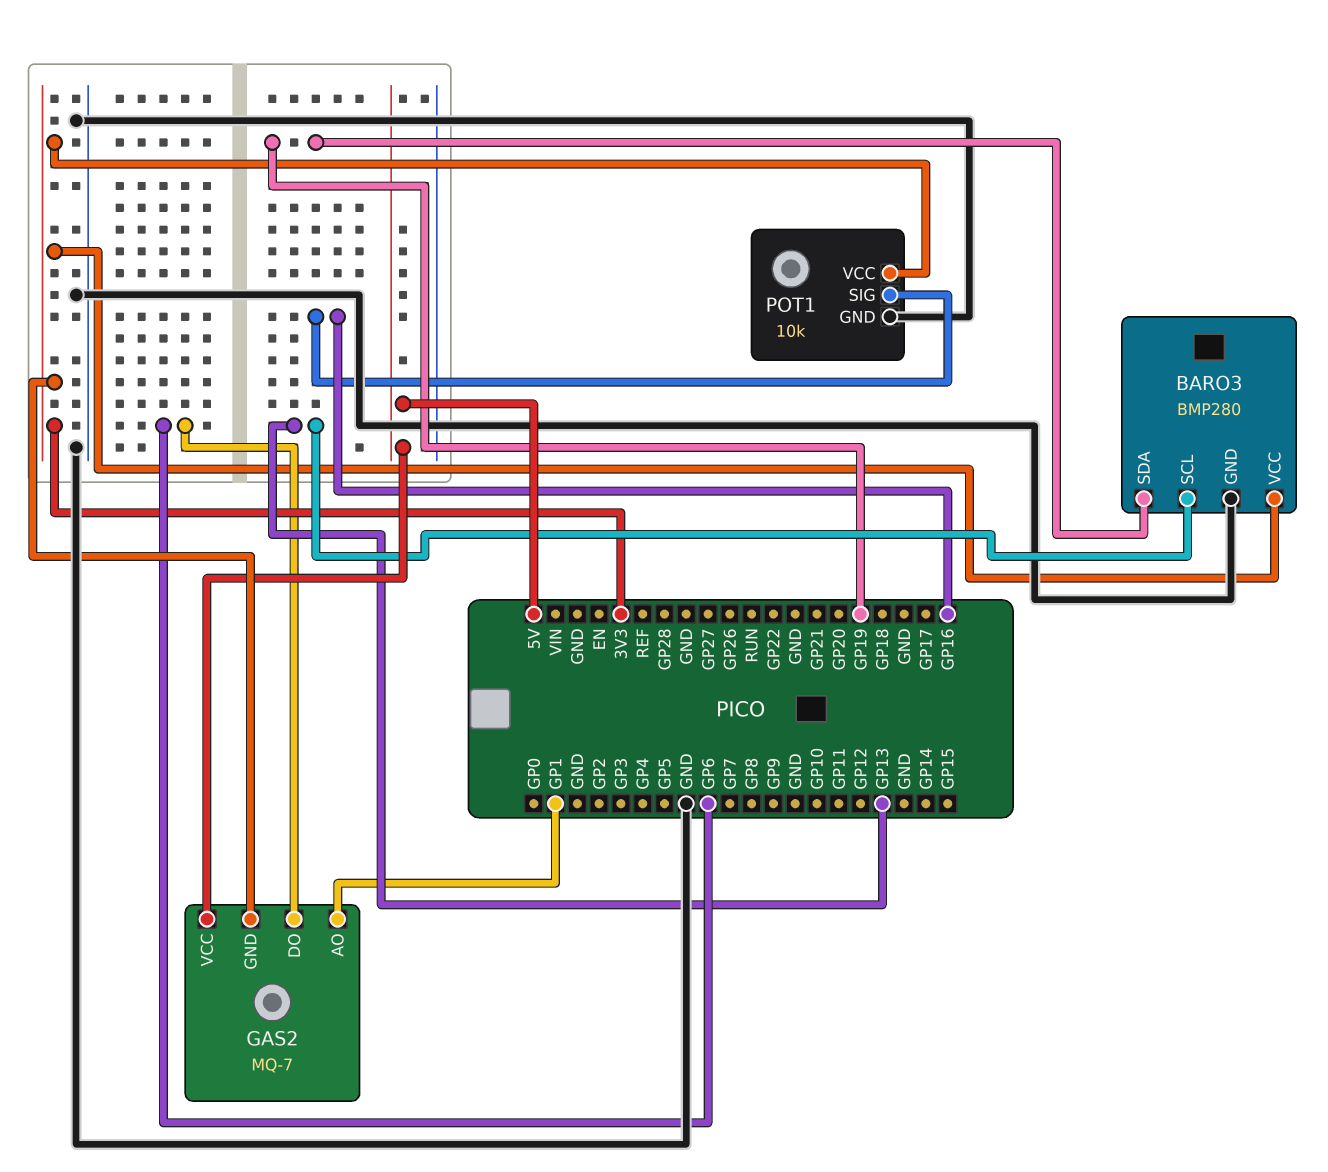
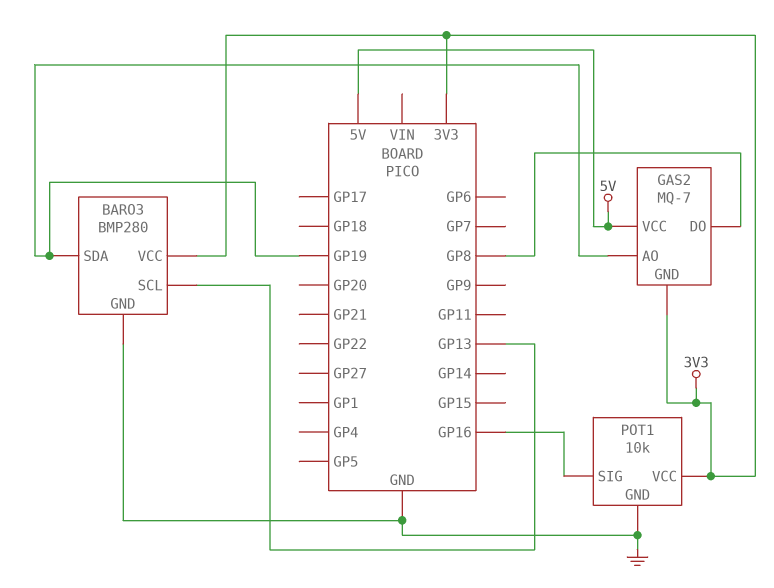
GAS2 pin AO: GP1 -> GP19
GAS2 pin DO: GP6 -> GP8

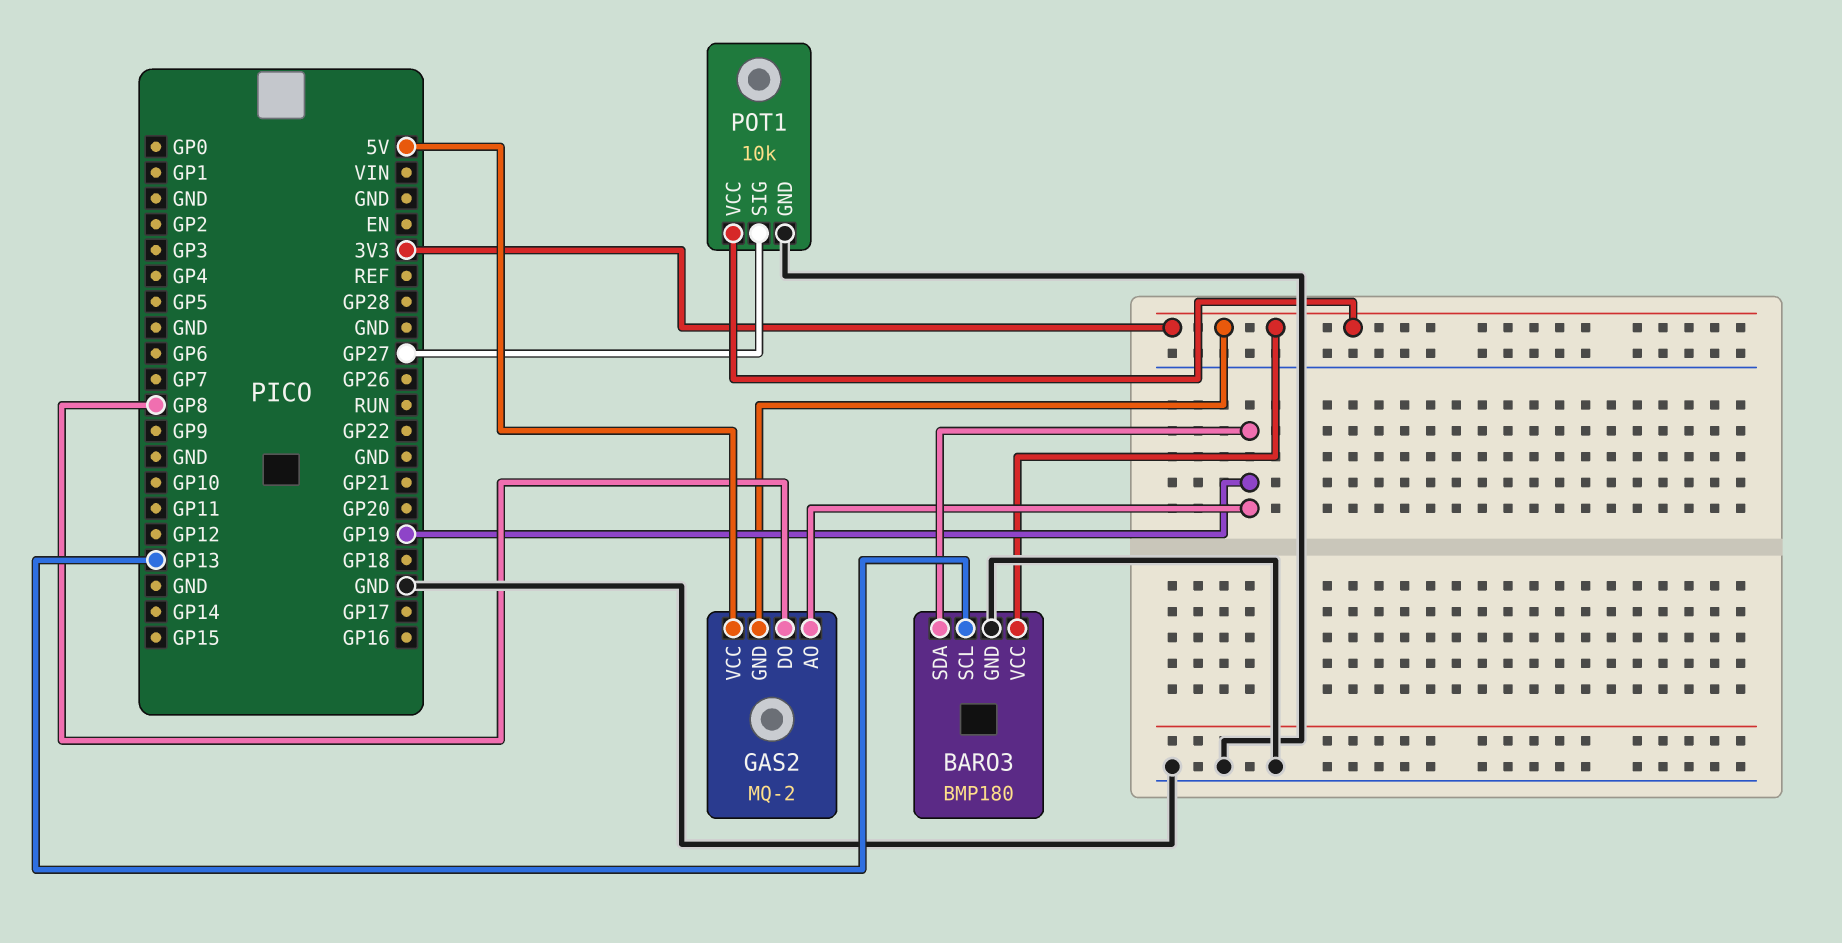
BARO3: BMP280 -> BMP180
GAS2: MQ-7 -> MQ-2
POT1 pin SIG: GP16 -> GP27

